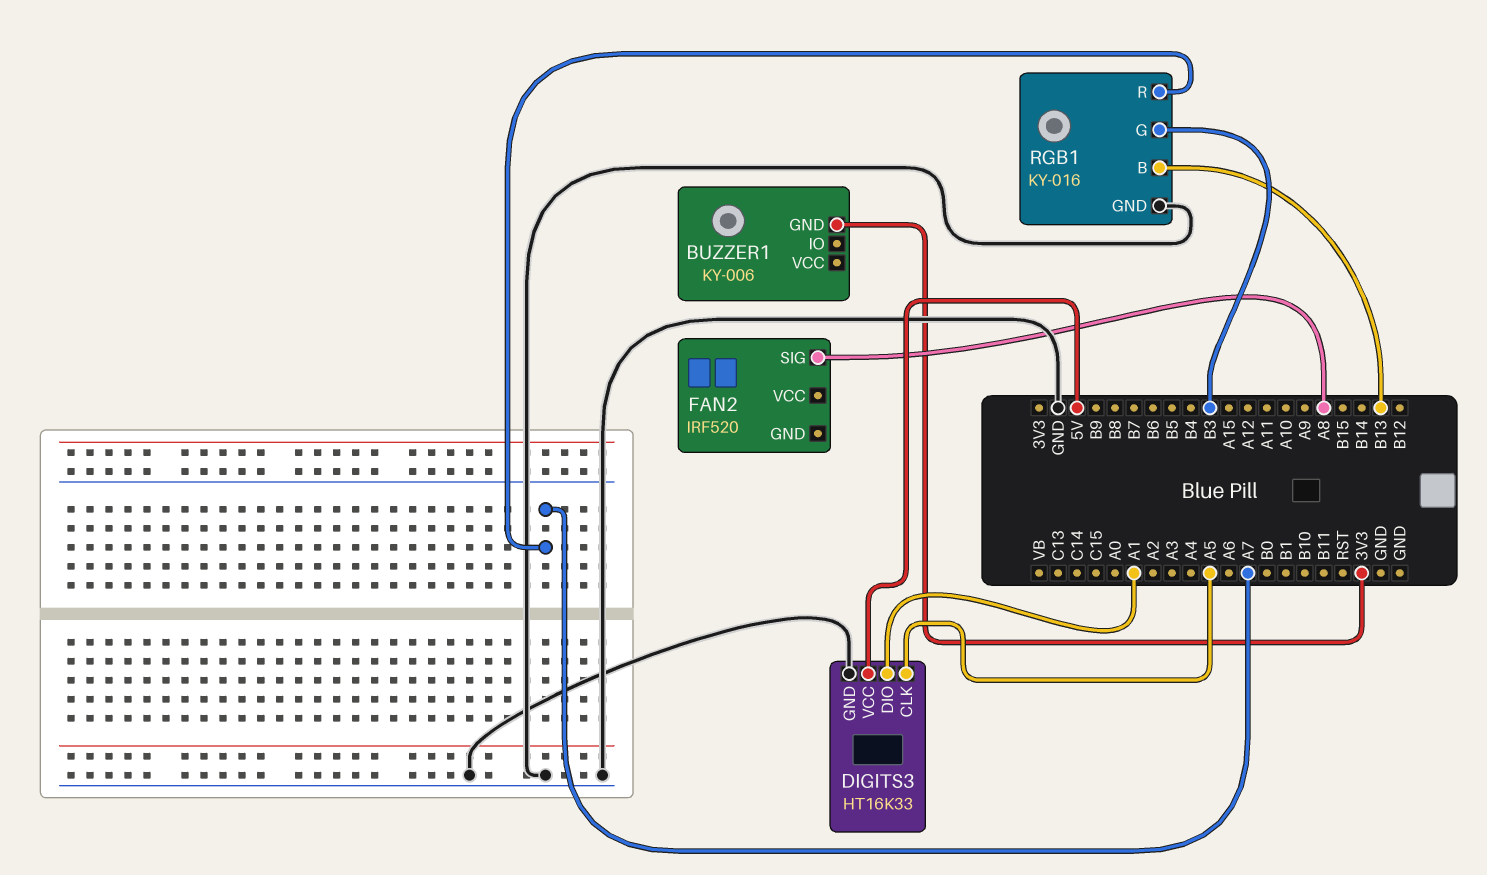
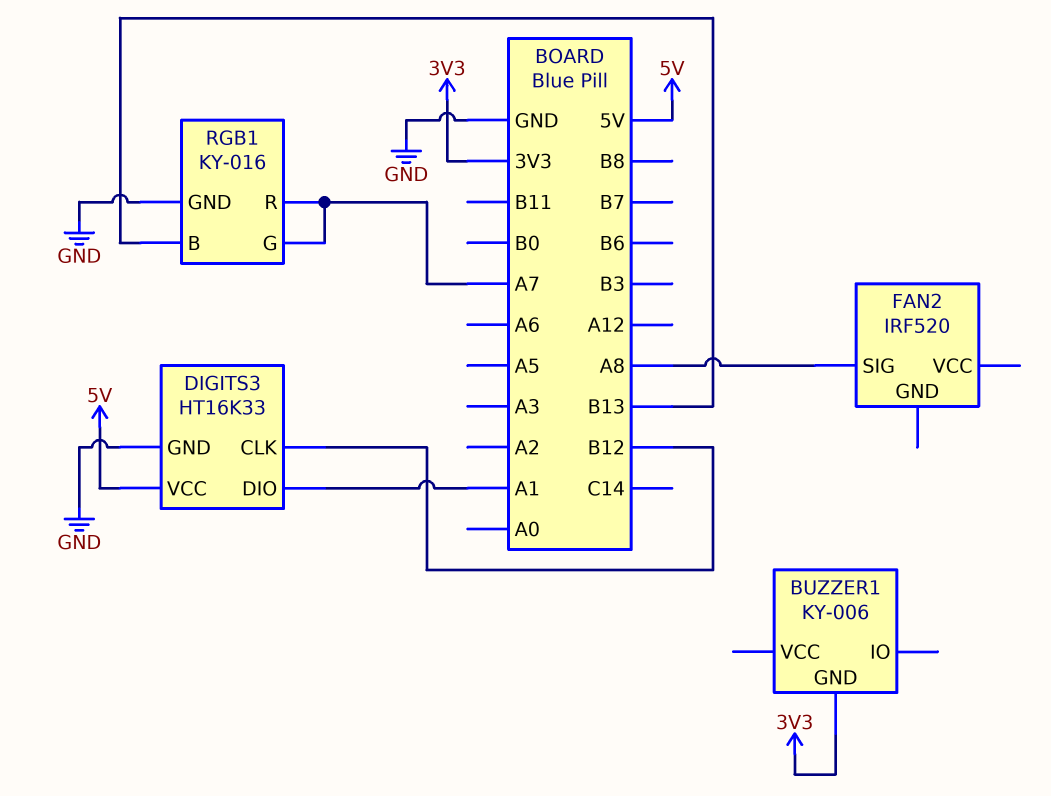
DIGITS3 pin CLK: A5 -> B12
RGB1 pin G: B3 -> A7

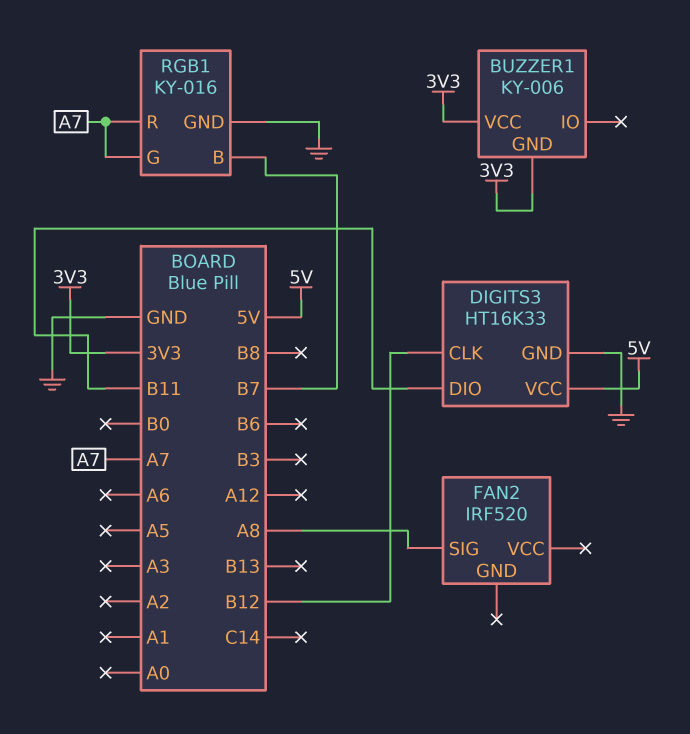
BUZZER1 pin VCC: none -> 3V3
DIGITS3 pin DIO: A1 -> B11
RGB1 pin B: B13 -> B7

